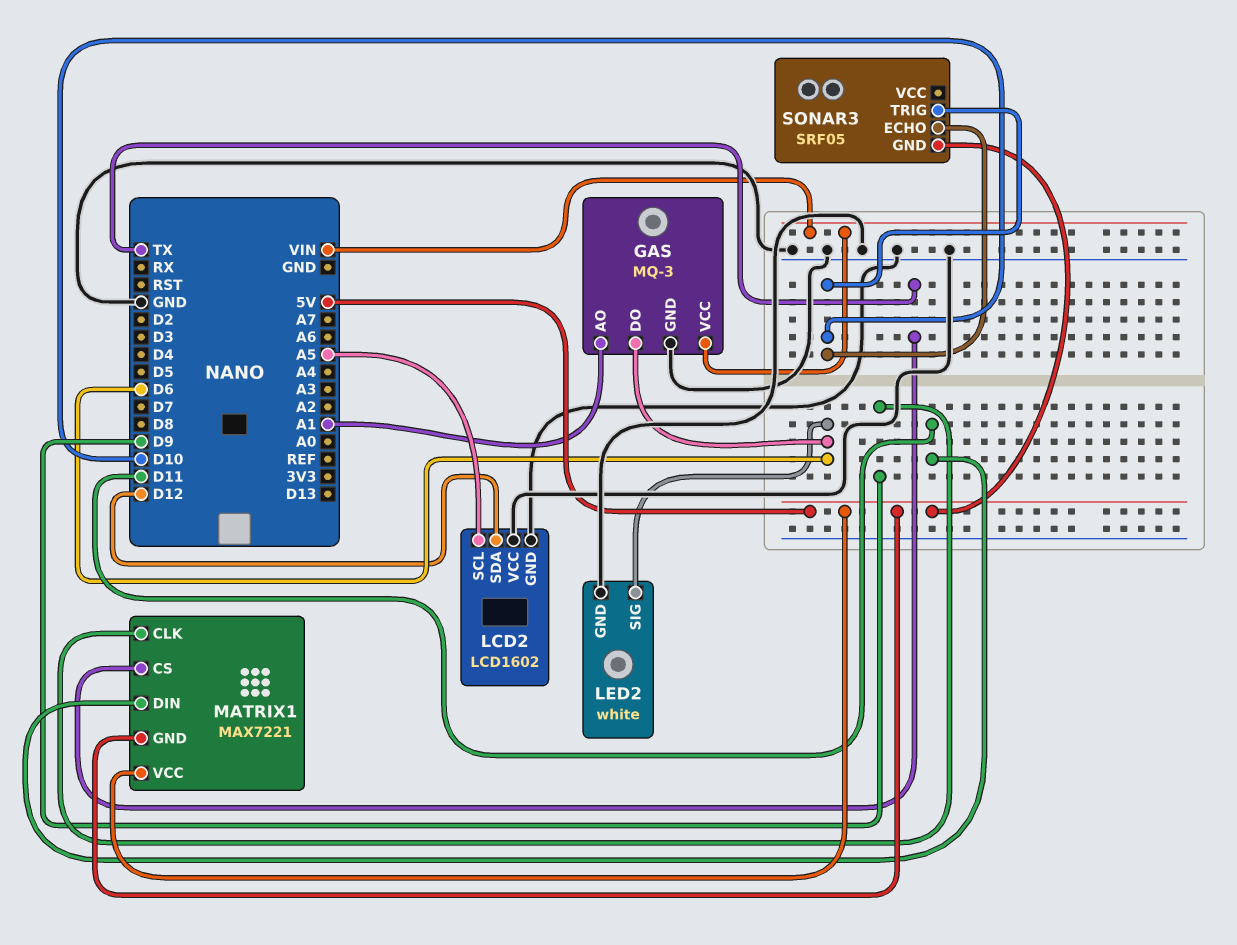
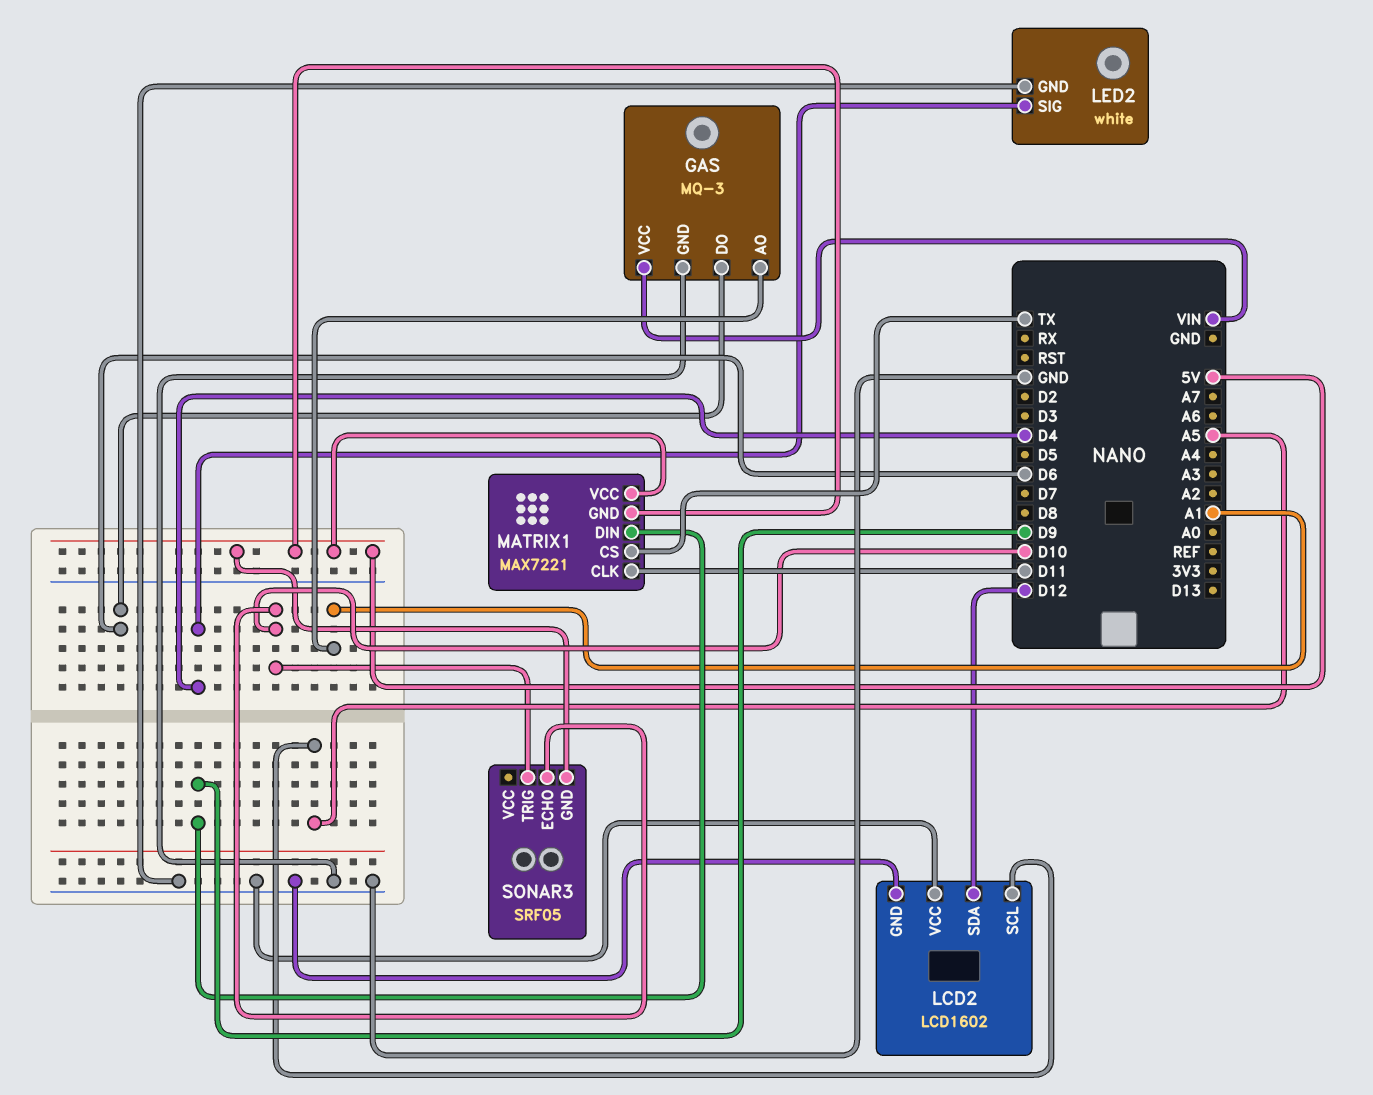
LED2 pin SIG: D6 -> D4
MATRIX1 pin CLK: D9 -> D11
MATRIX1 pin DIN: D11 -> D9

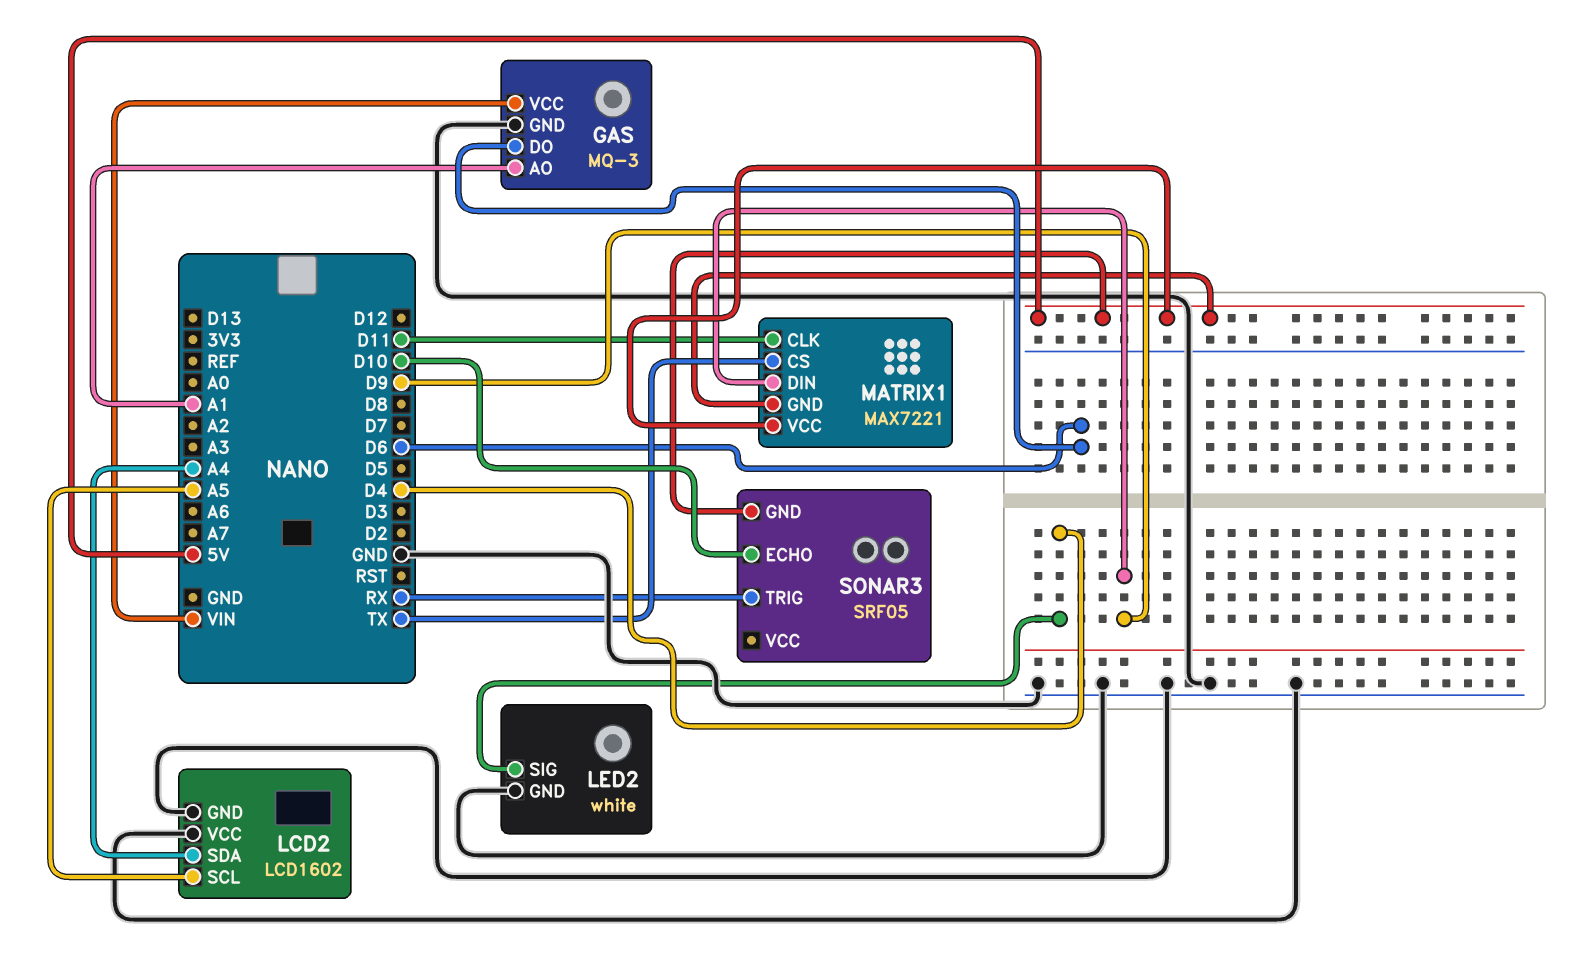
LCD2 pin SDA: D12 -> A4
SONAR3 pin TRIG: D10 -> RX

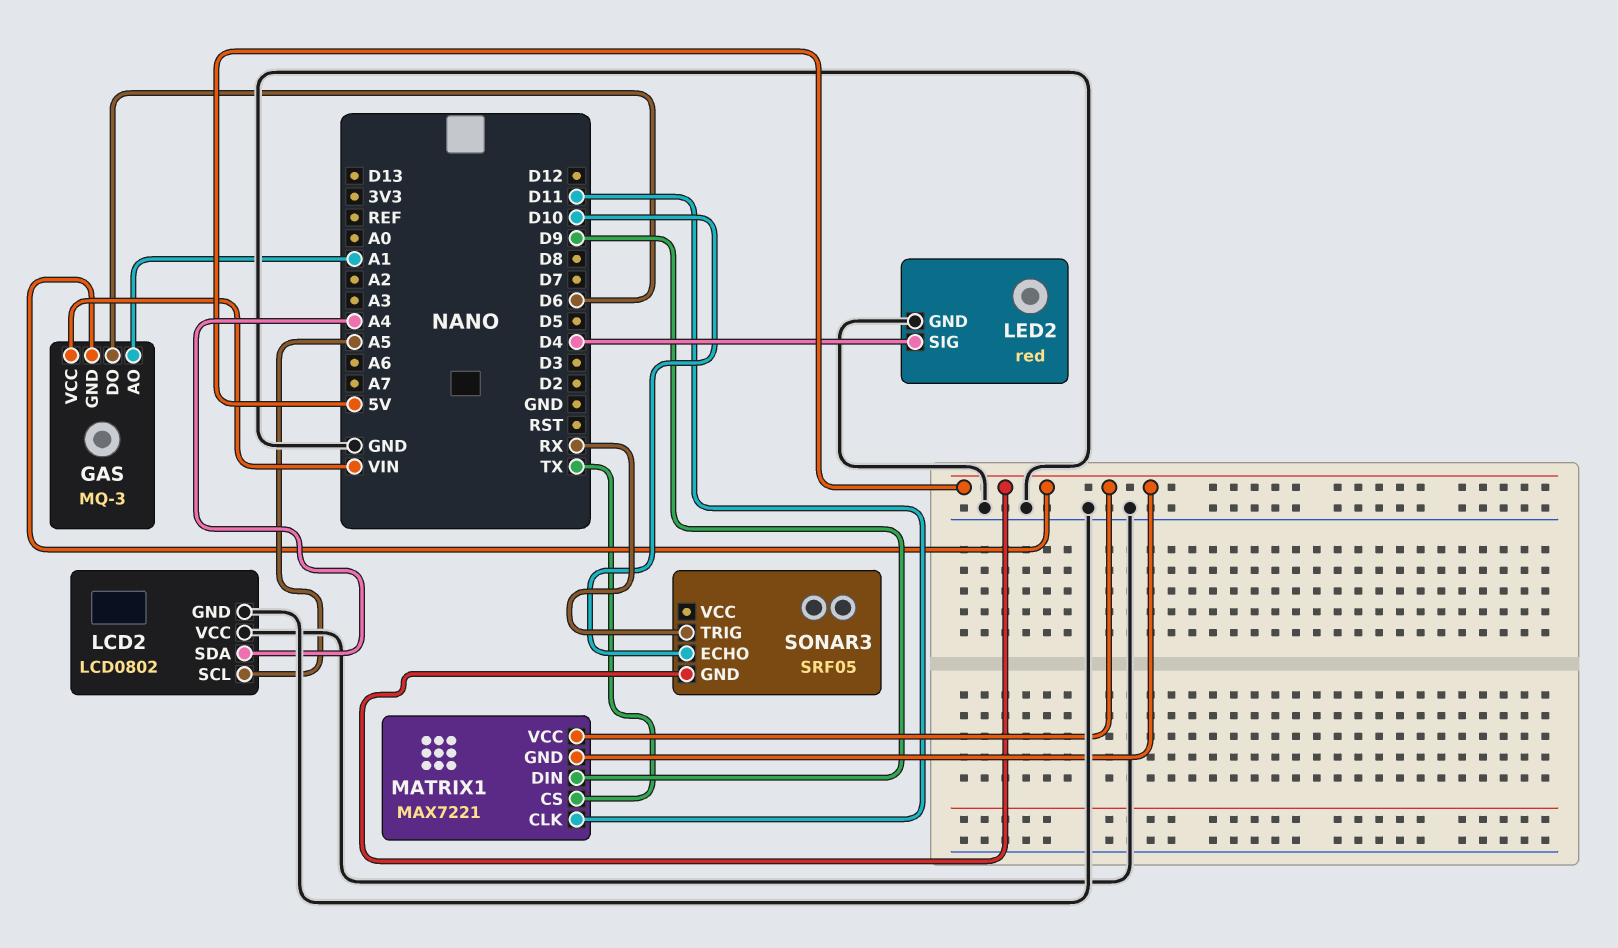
GAS pin GND: GND -> 5V
LCD2: LCD1602 -> LCD0802
LED2: white -> red

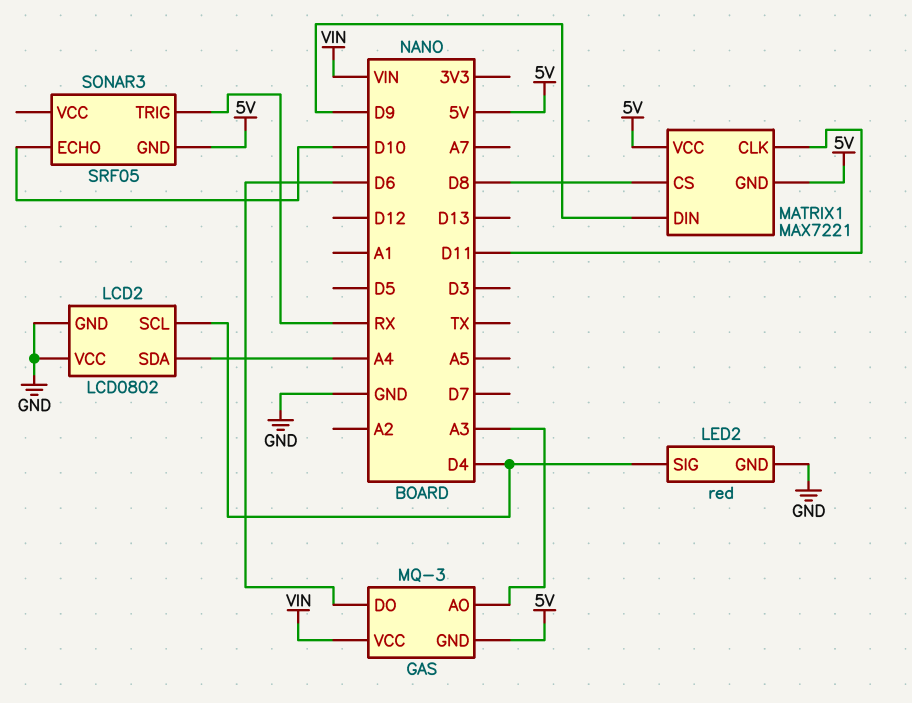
GAS pin AO: A1 -> A3
LCD2 pin SCL: A5 -> D4
MATRIX1 pin CS: TX -> D8

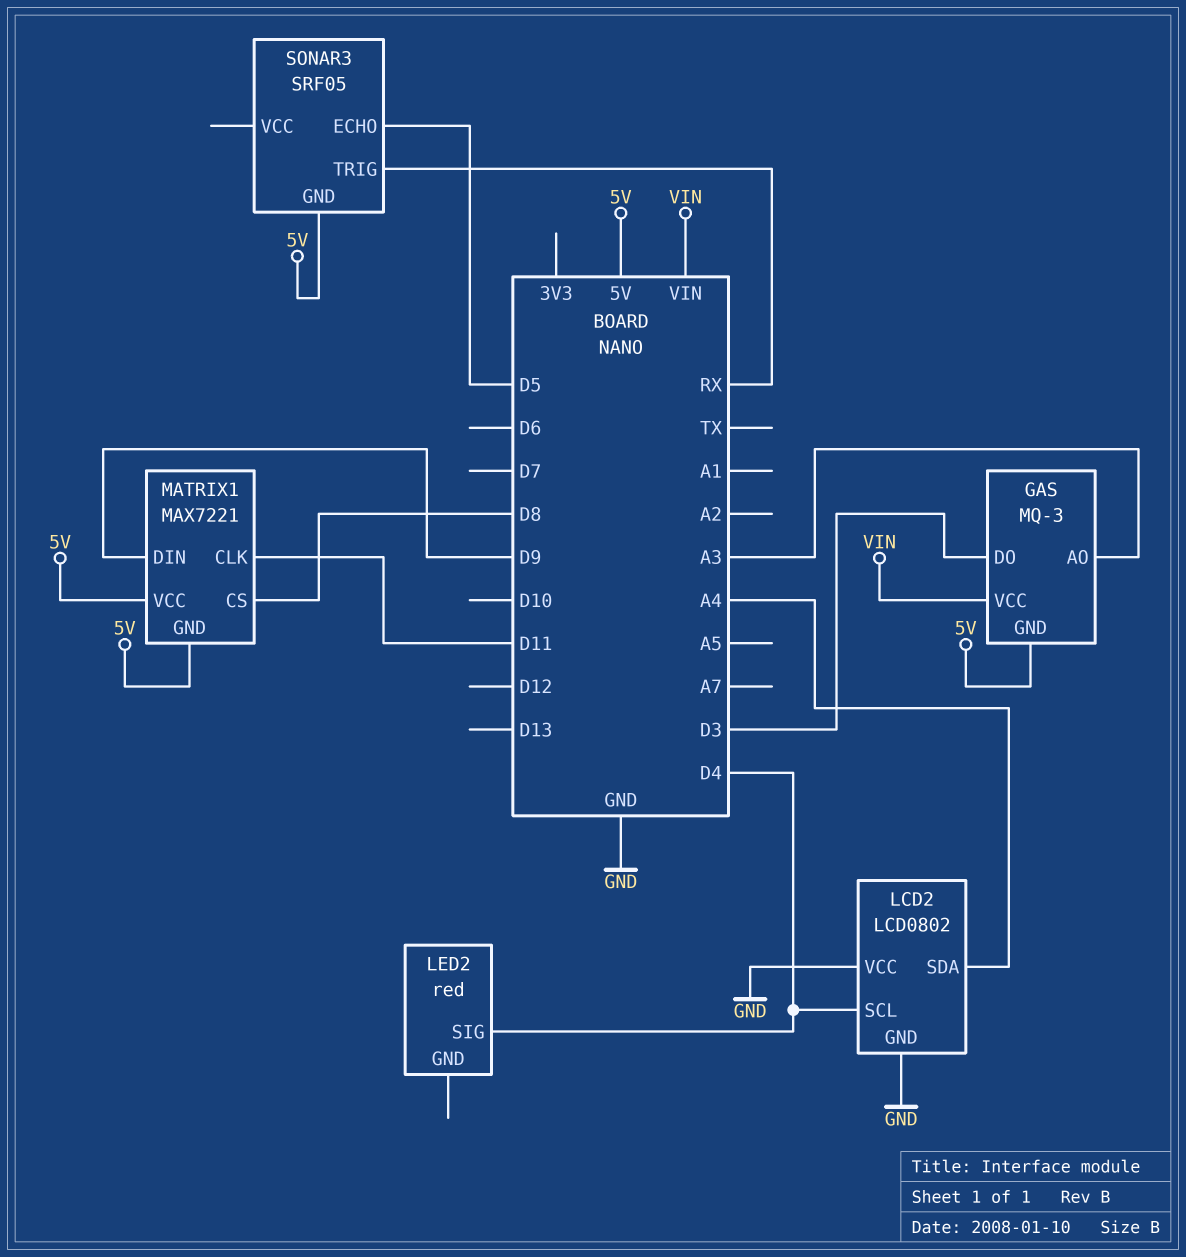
GAS pin DO: D6 -> D3
LED2 pin GND: GND -> none
SONAR3 pin ECHO: D10 -> D5

